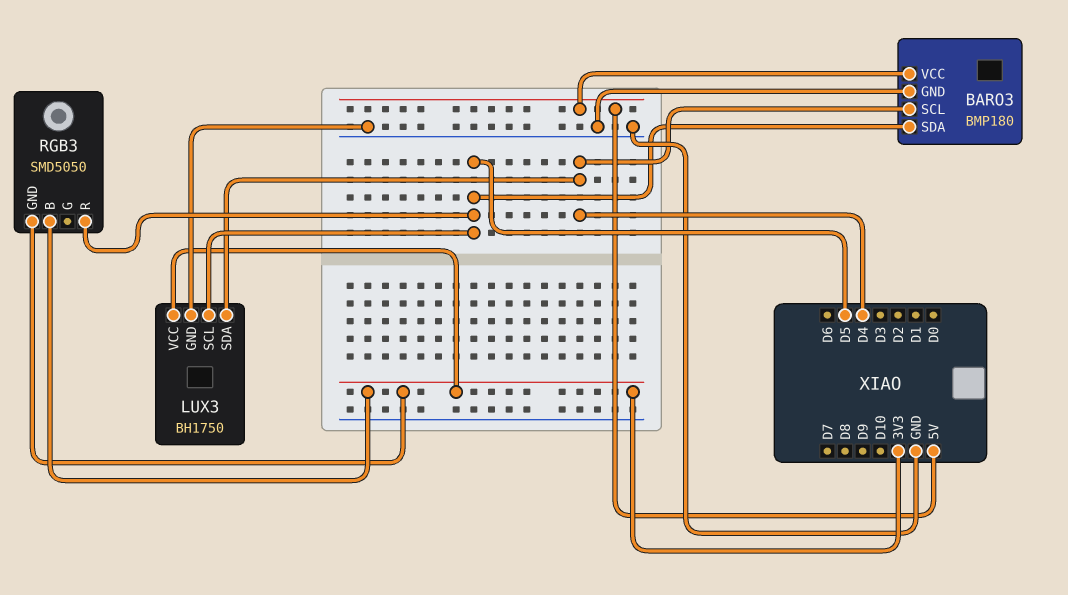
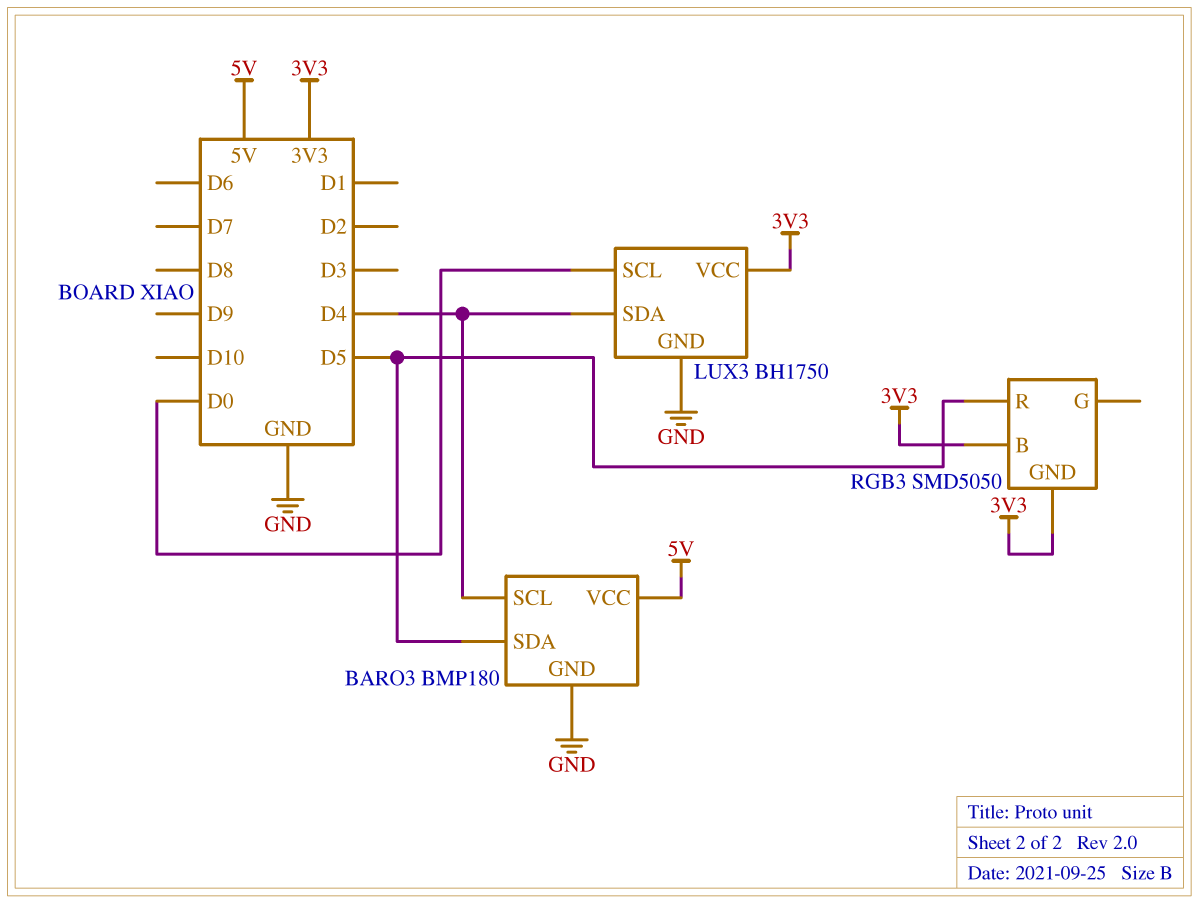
LUX3 pin SCL: D5 -> D0

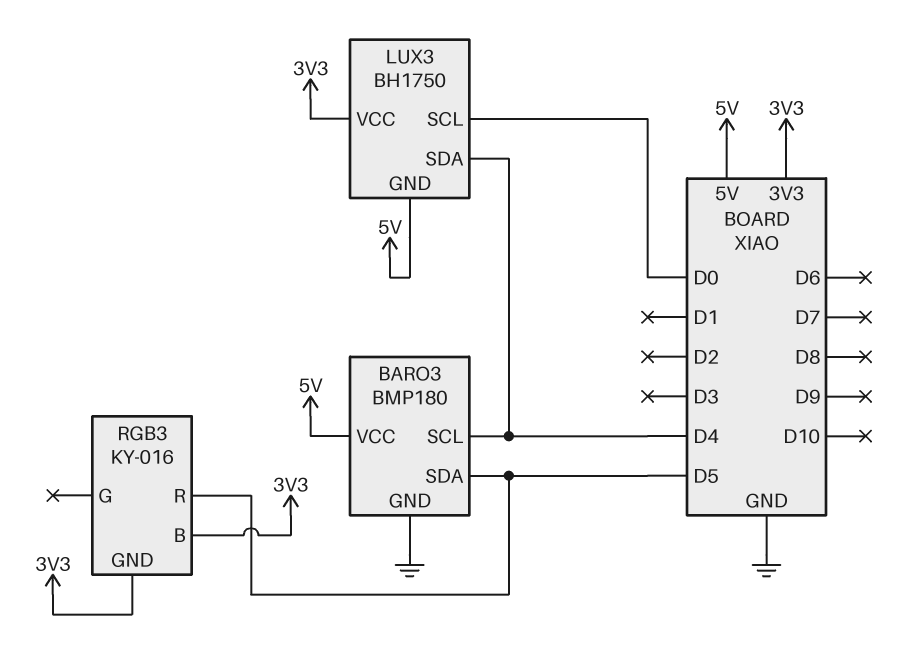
LUX3 pin GND: GND -> 5V
RGB3: SMD5050 -> KY-016

